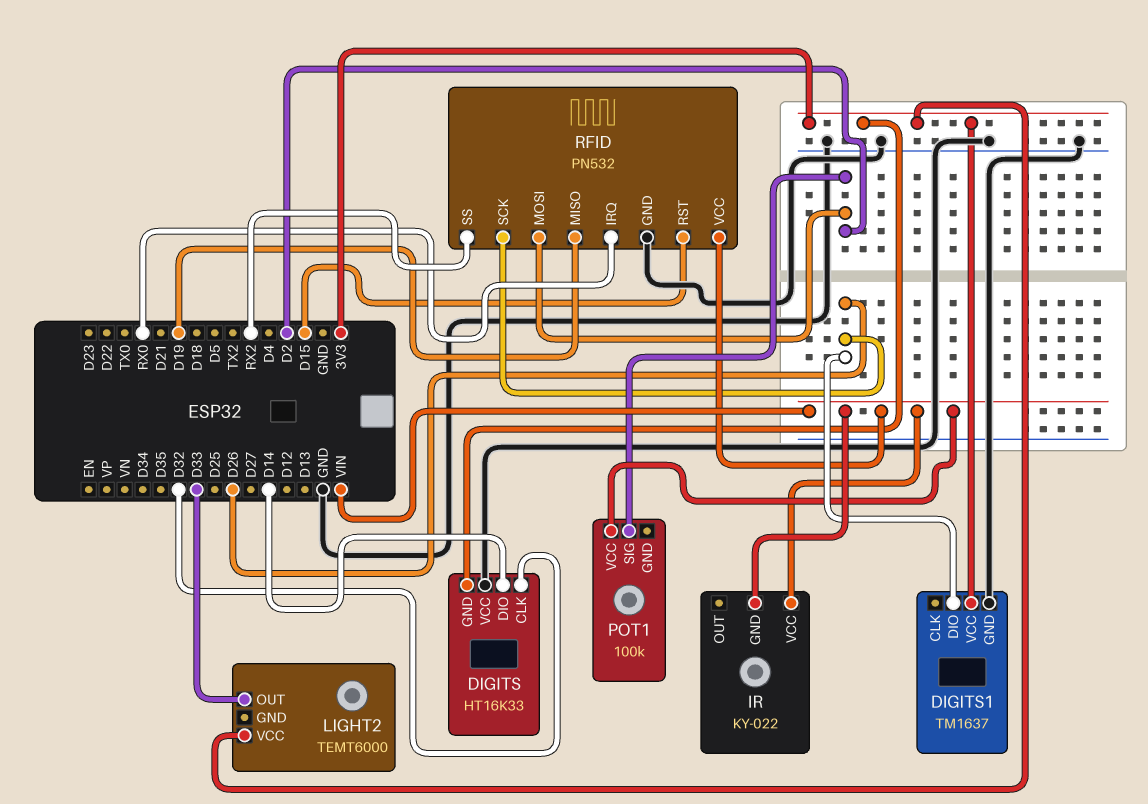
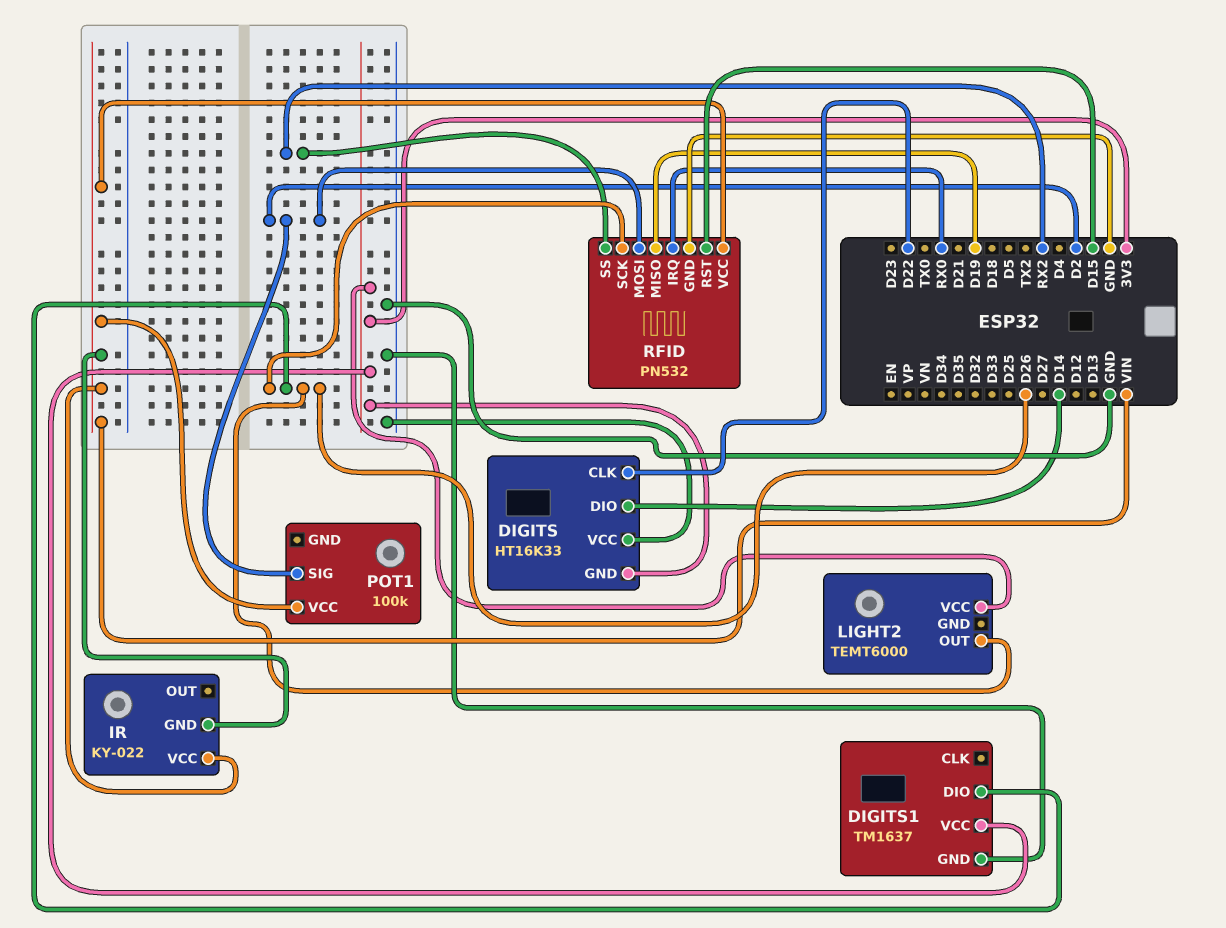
DIGITS pin CLK: D32 -> D22
LIGHT2 pin OUT: D33 -> D26

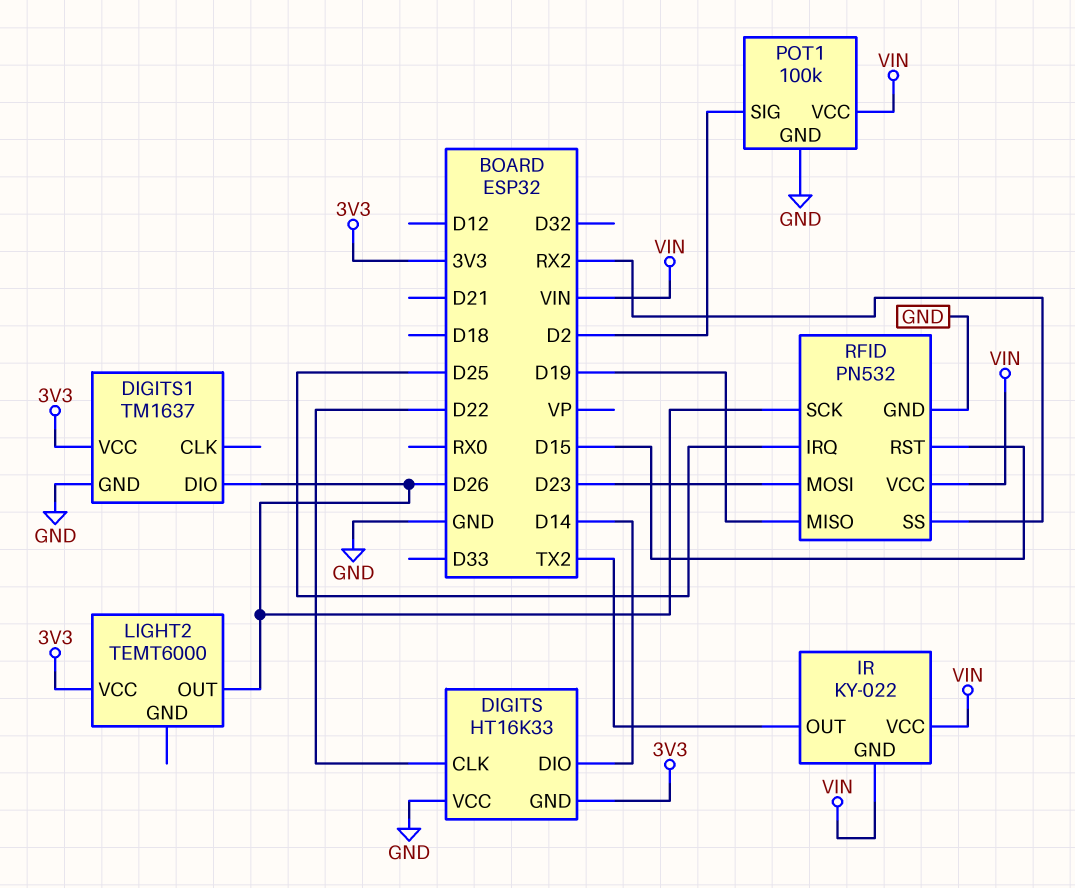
IR pin OUT: none -> TX2
POT1 pin GND: none -> GND
RFID pin IRQ: RX0 -> D25
RFID pin MOSI: D2 -> D23

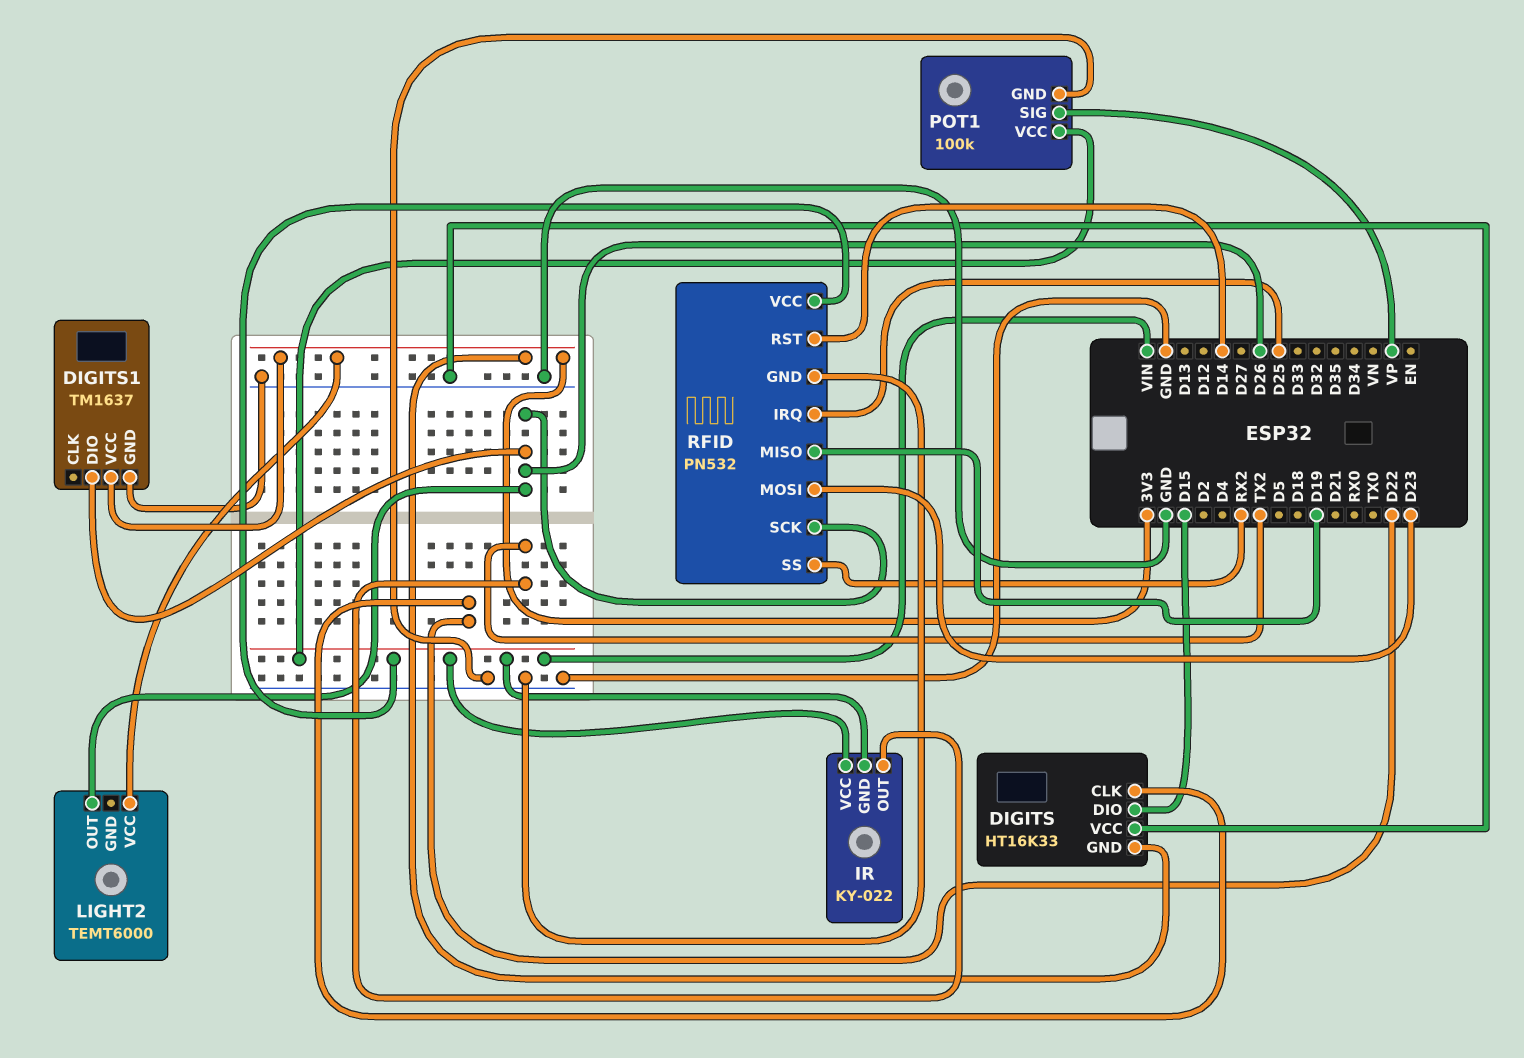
DIGITS pin DIO: D14 -> D15
POT1 pin SIG: D2 -> VP
RFID pin RST: D15 -> D14

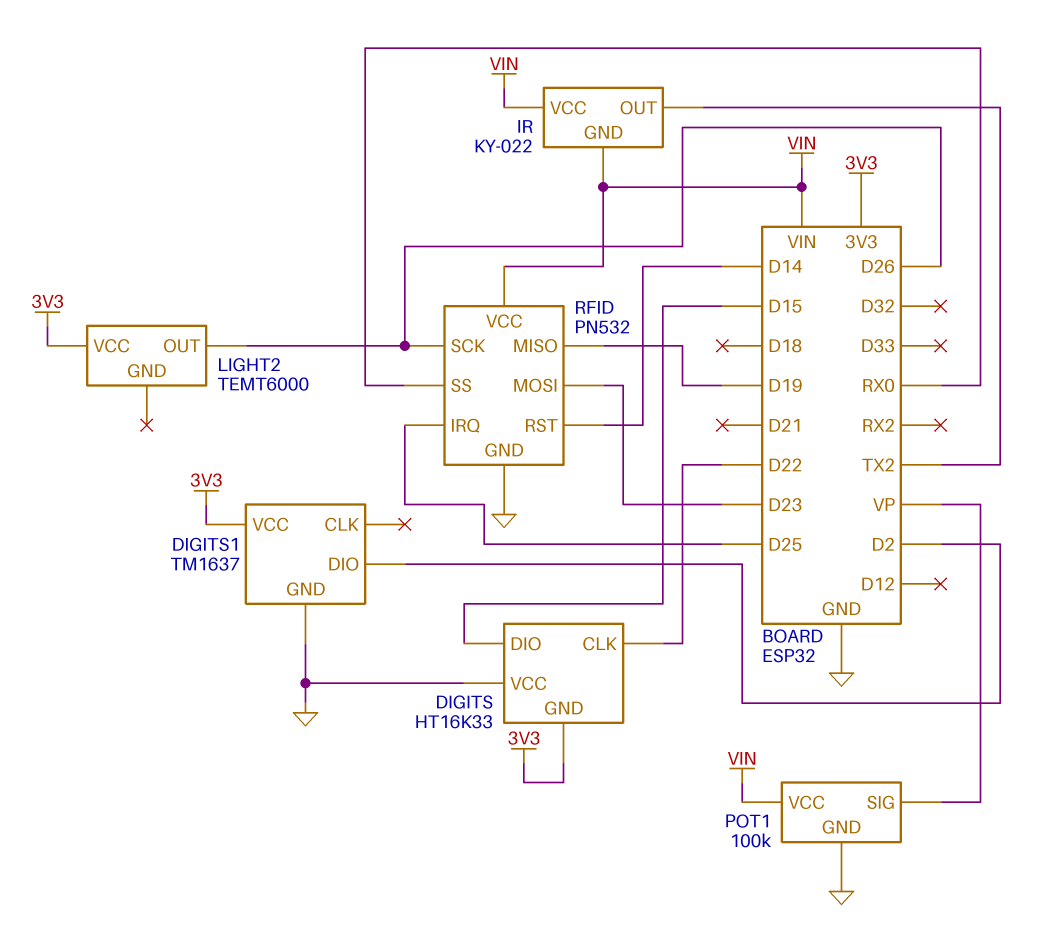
DIGITS1 pin DIO: D26 -> D2
RFID pin SS: RX2 -> RX0

